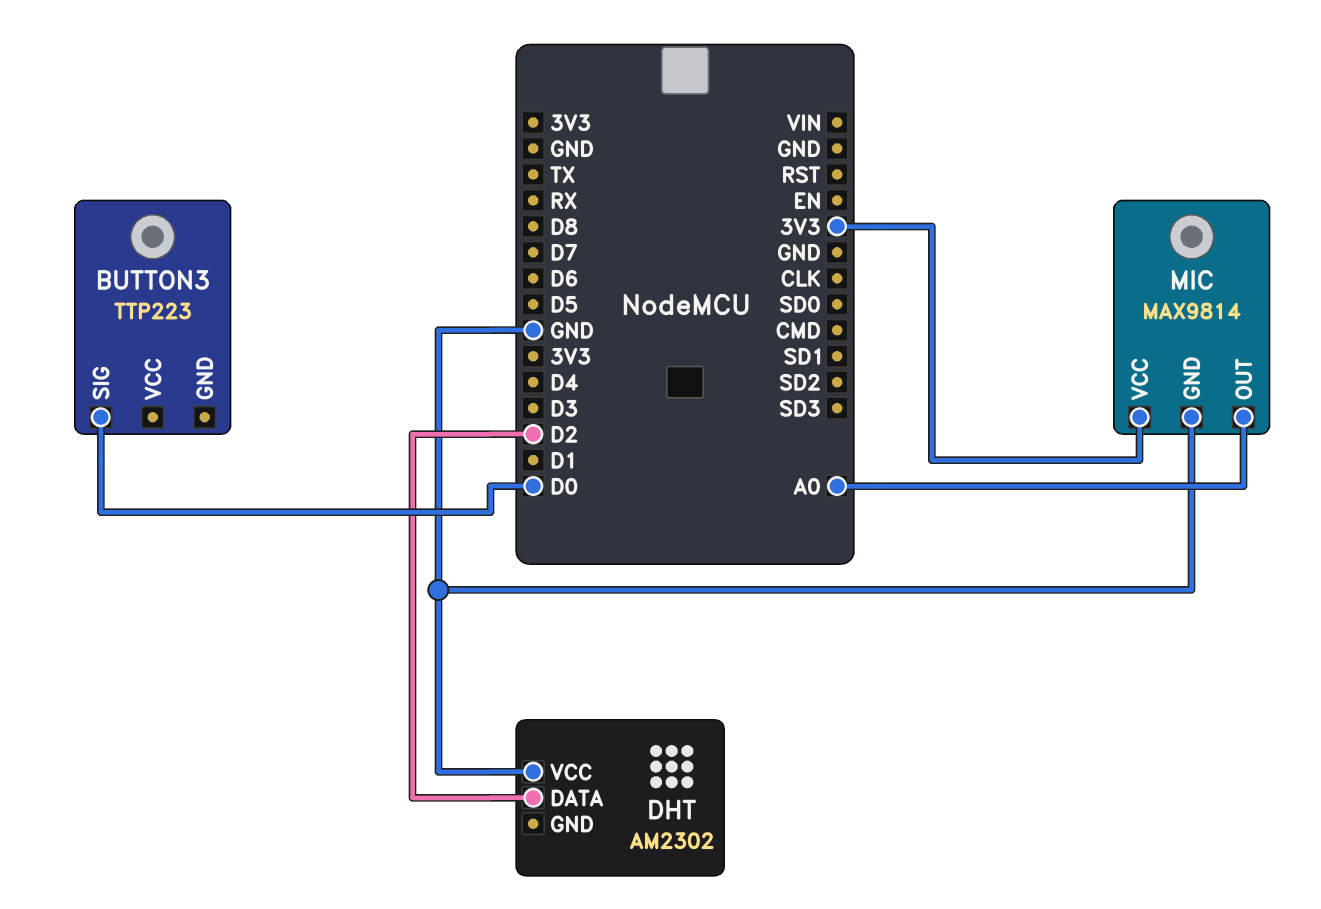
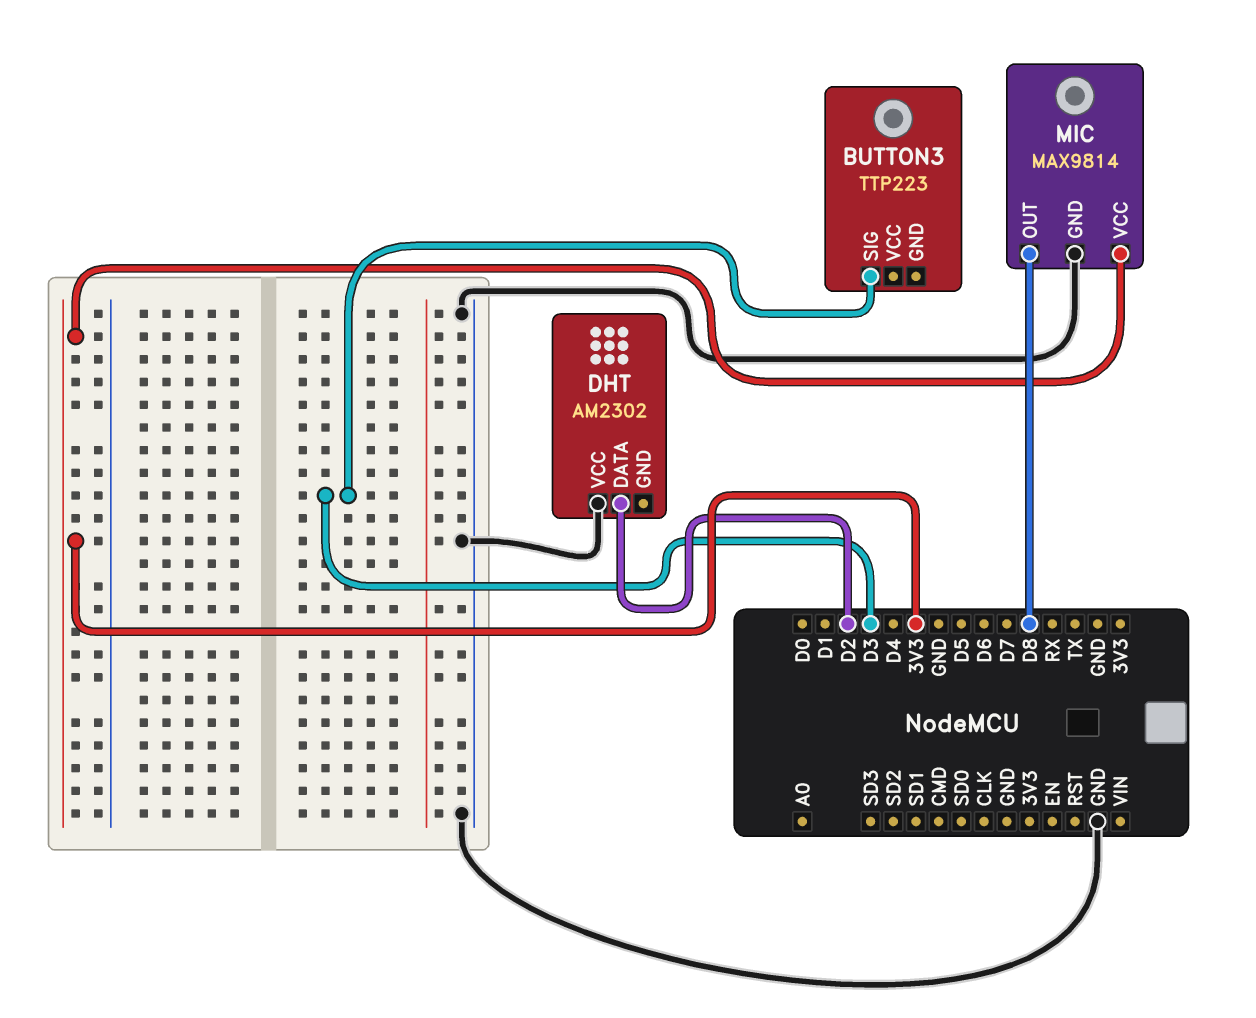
BUTTON3 pin SIG: D0 -> D3
MIC pin OUT: A0 -> D8

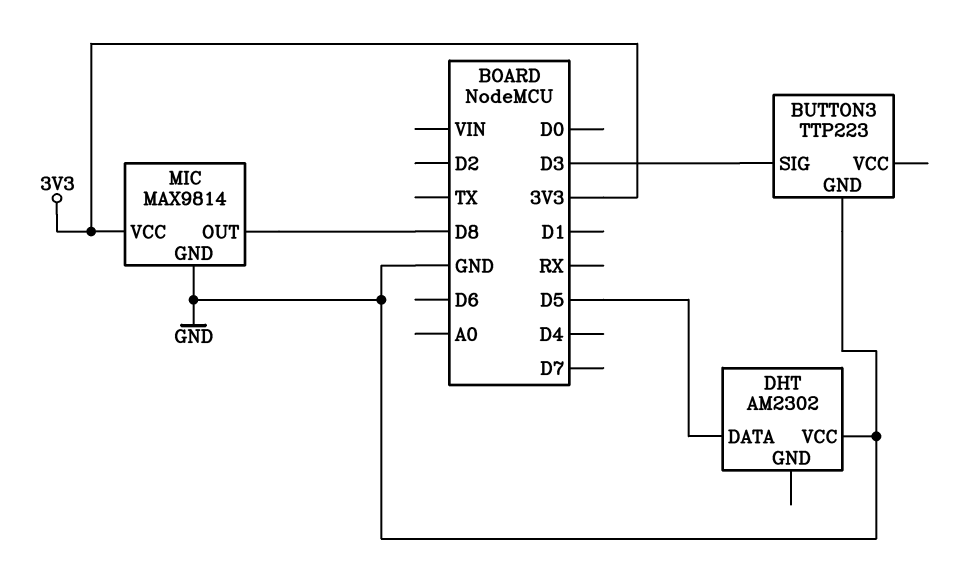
BUTTON3 pin GND: none -> GND
DHT pin DATA: D2 -> D5

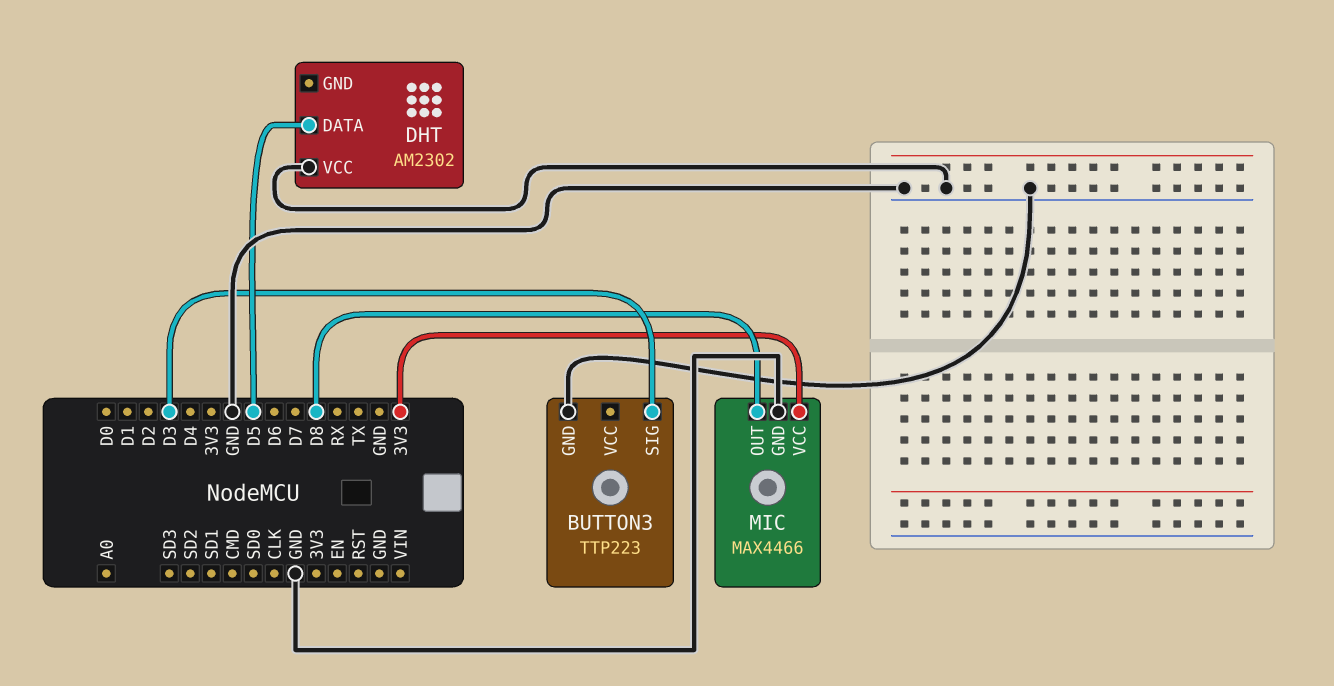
MIC: MAX9814 -> MAX4466

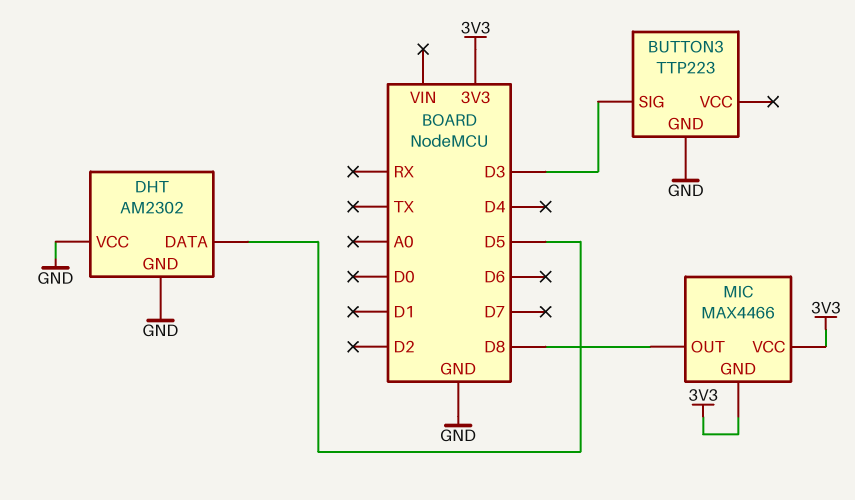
DHT pin GND: none -> GND
MIC pin GND: GND -> 3V3

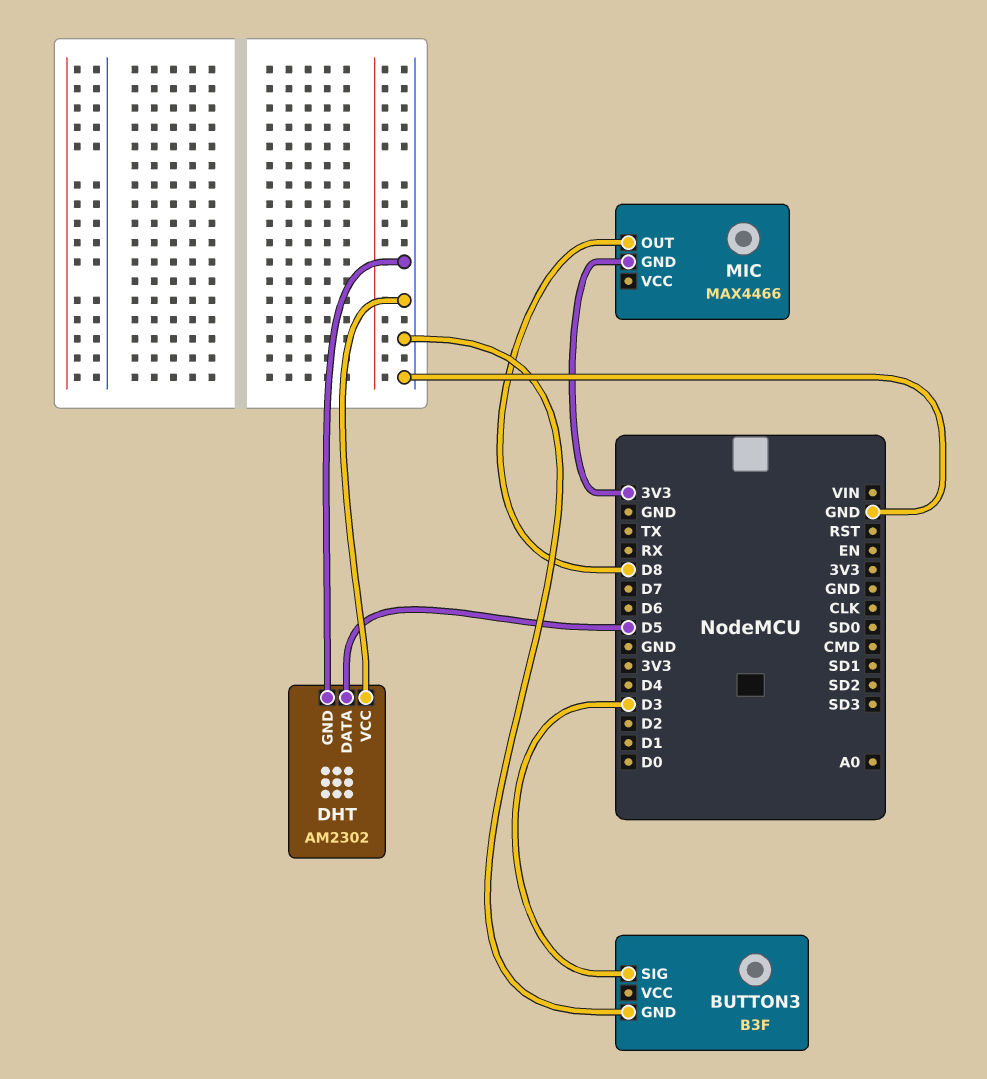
BUTTON3: TTP223 -> B3F
MIC pin VCC: 3V3 -> none

